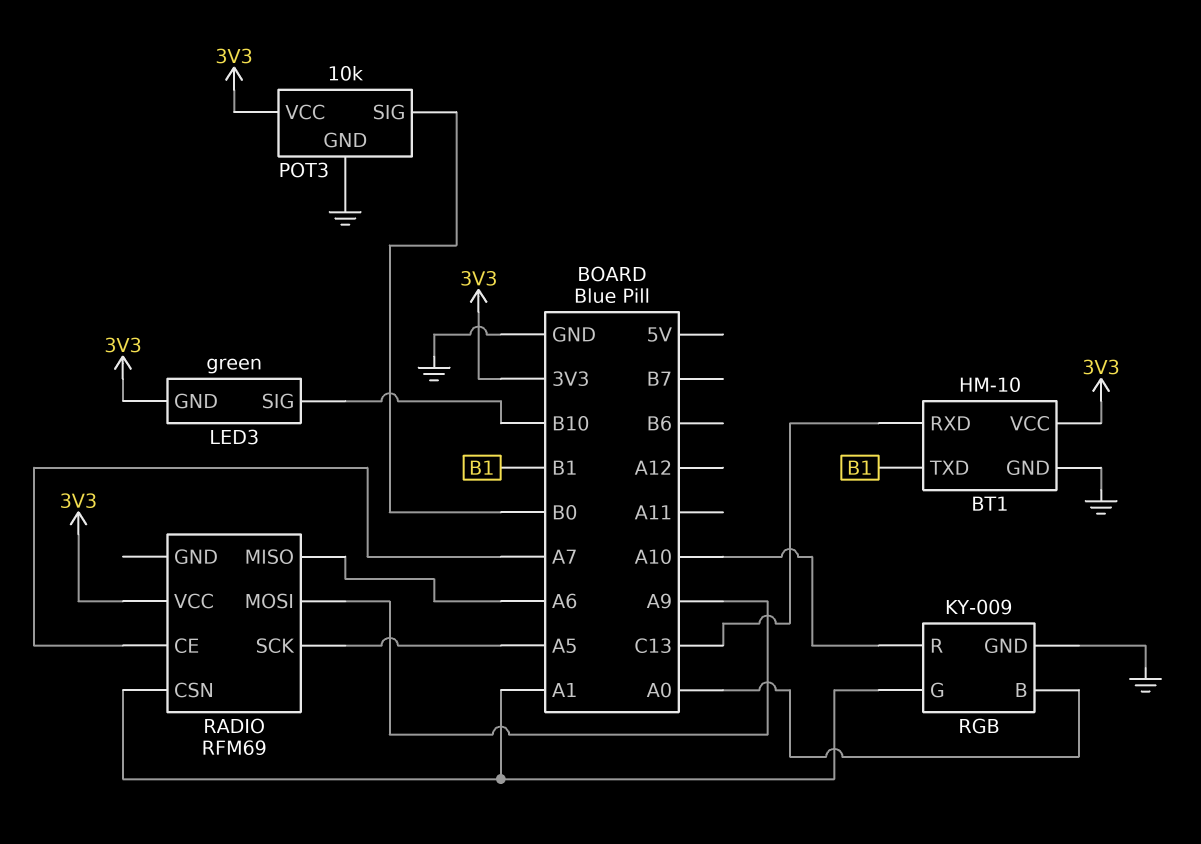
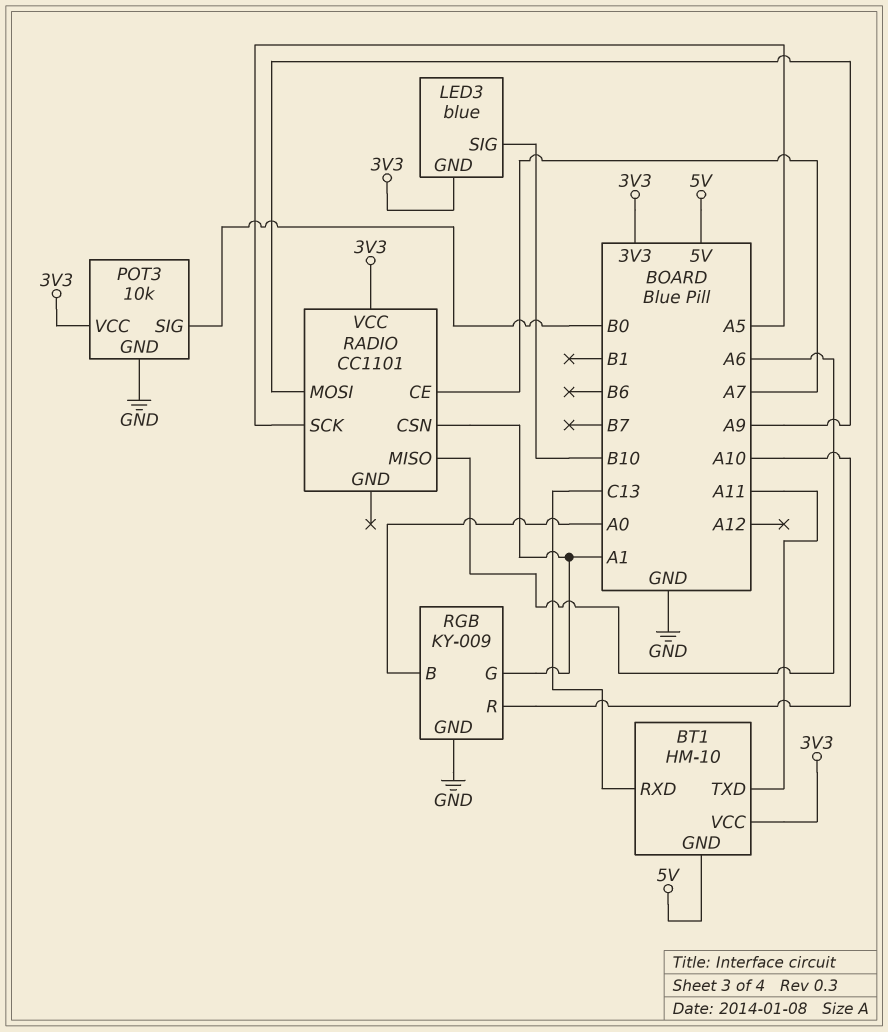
BT1 pin GND: GND -> 5V
BT1 pin TXD: B1 -> A11
LED3: green -> blue
RADIO: RFM69 -> CC1101

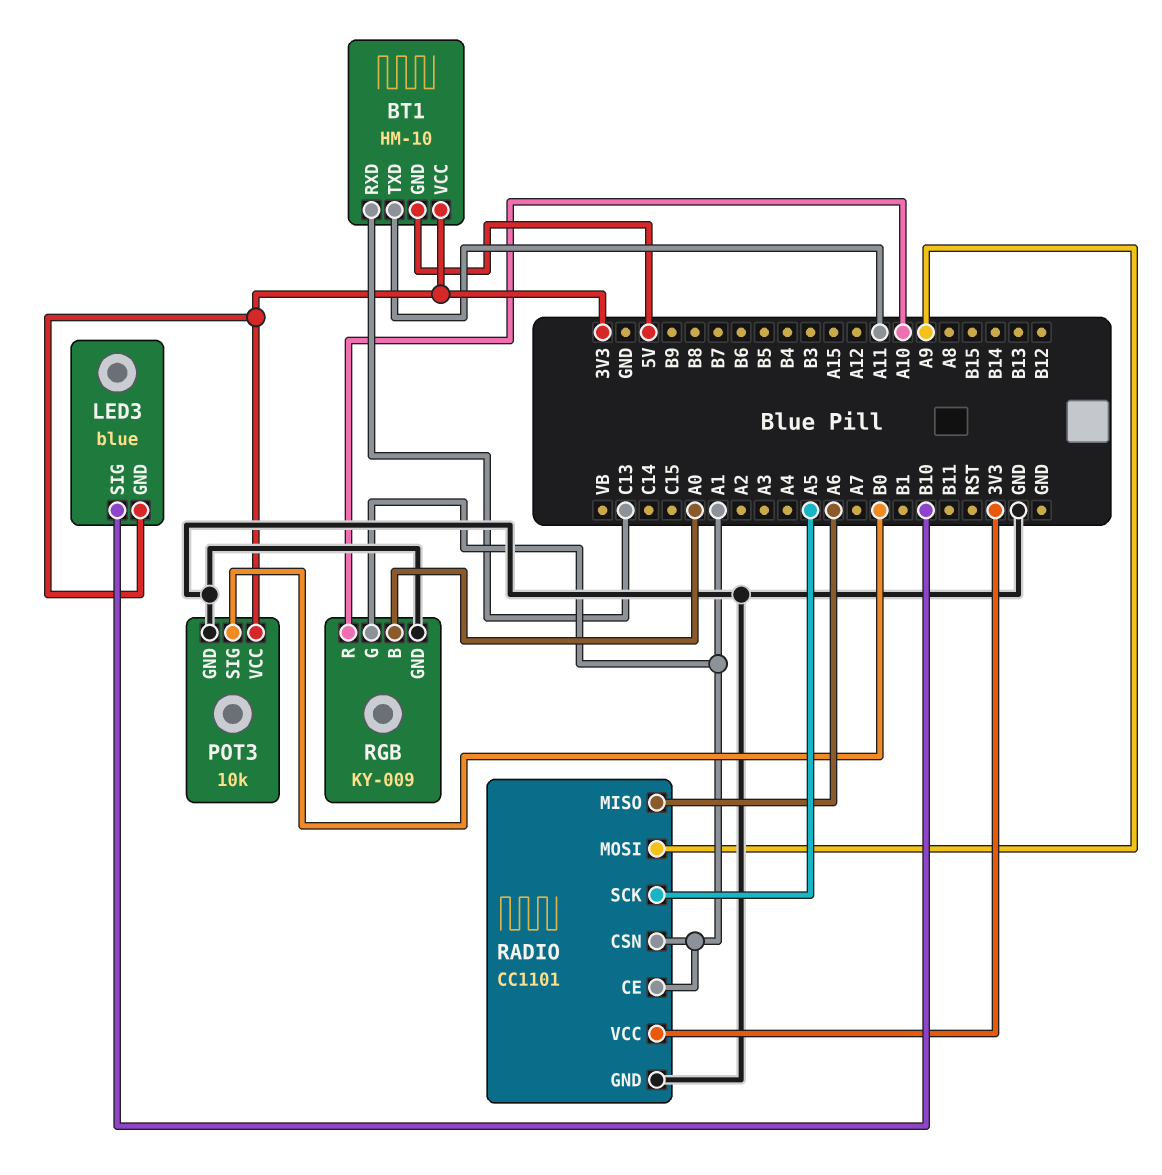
RADIO pin CE: A7 -> A1
RADIO pin GND: none -> GND

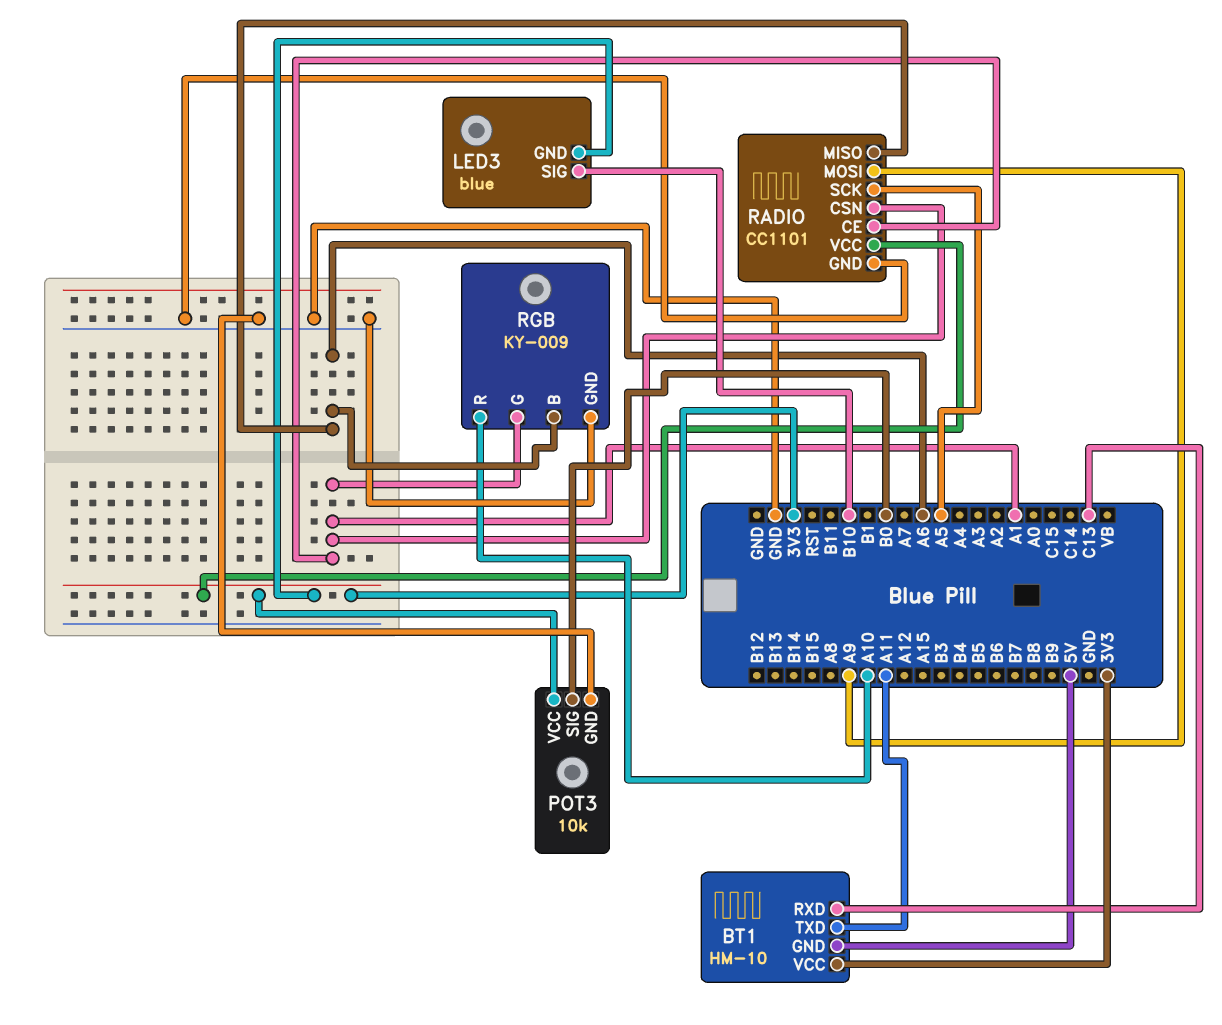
RGB pin B: A0 -> A6

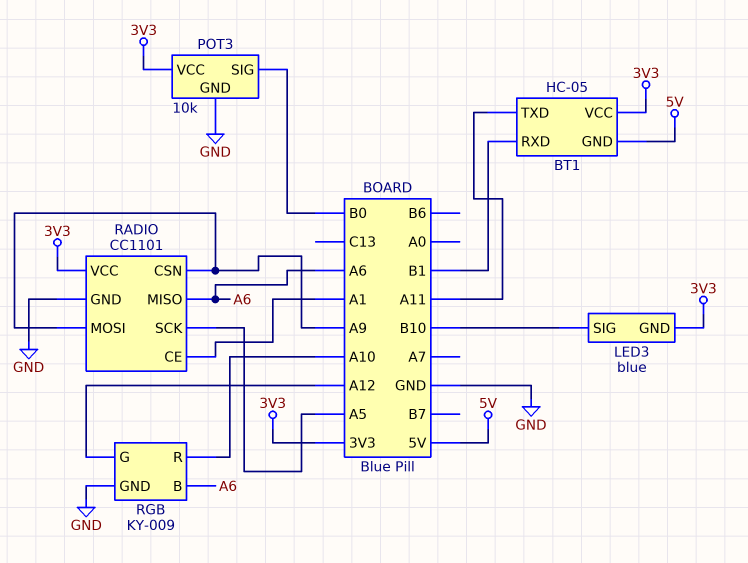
BT1: HM-10 -> HC-05
BT1 pin RXD: C13 -> B1
RADIO pin CSN: A1 -> A9
RGB pin G: A1 -> A12

